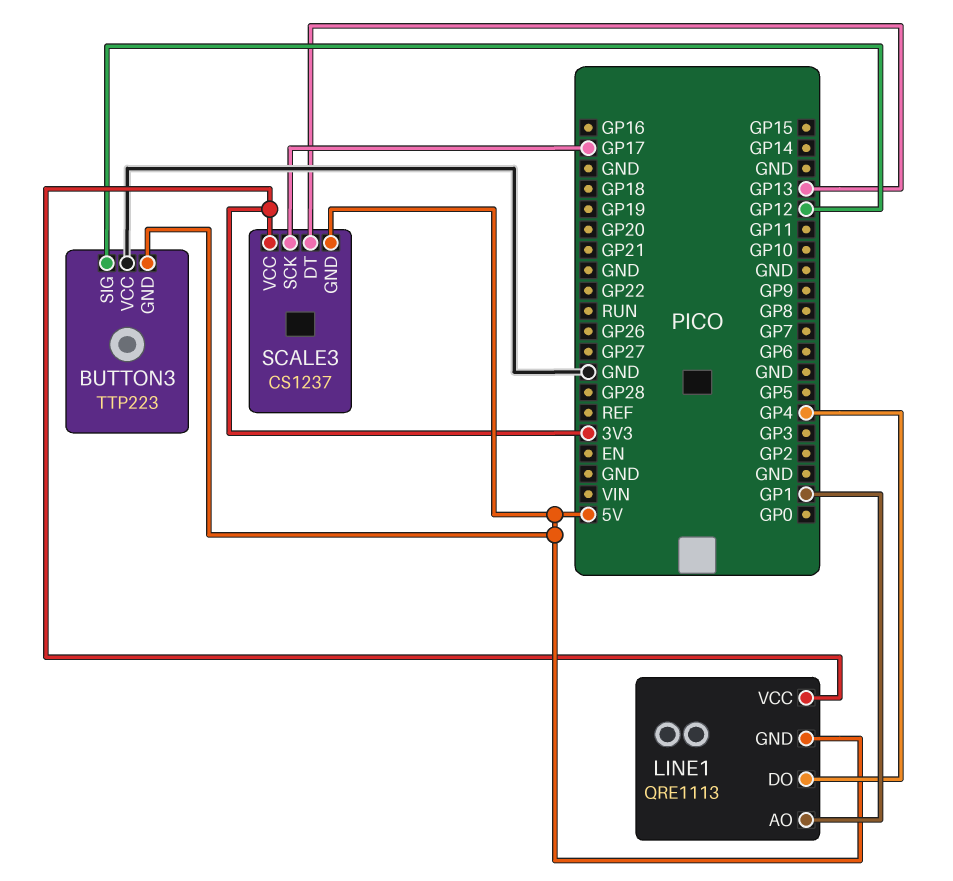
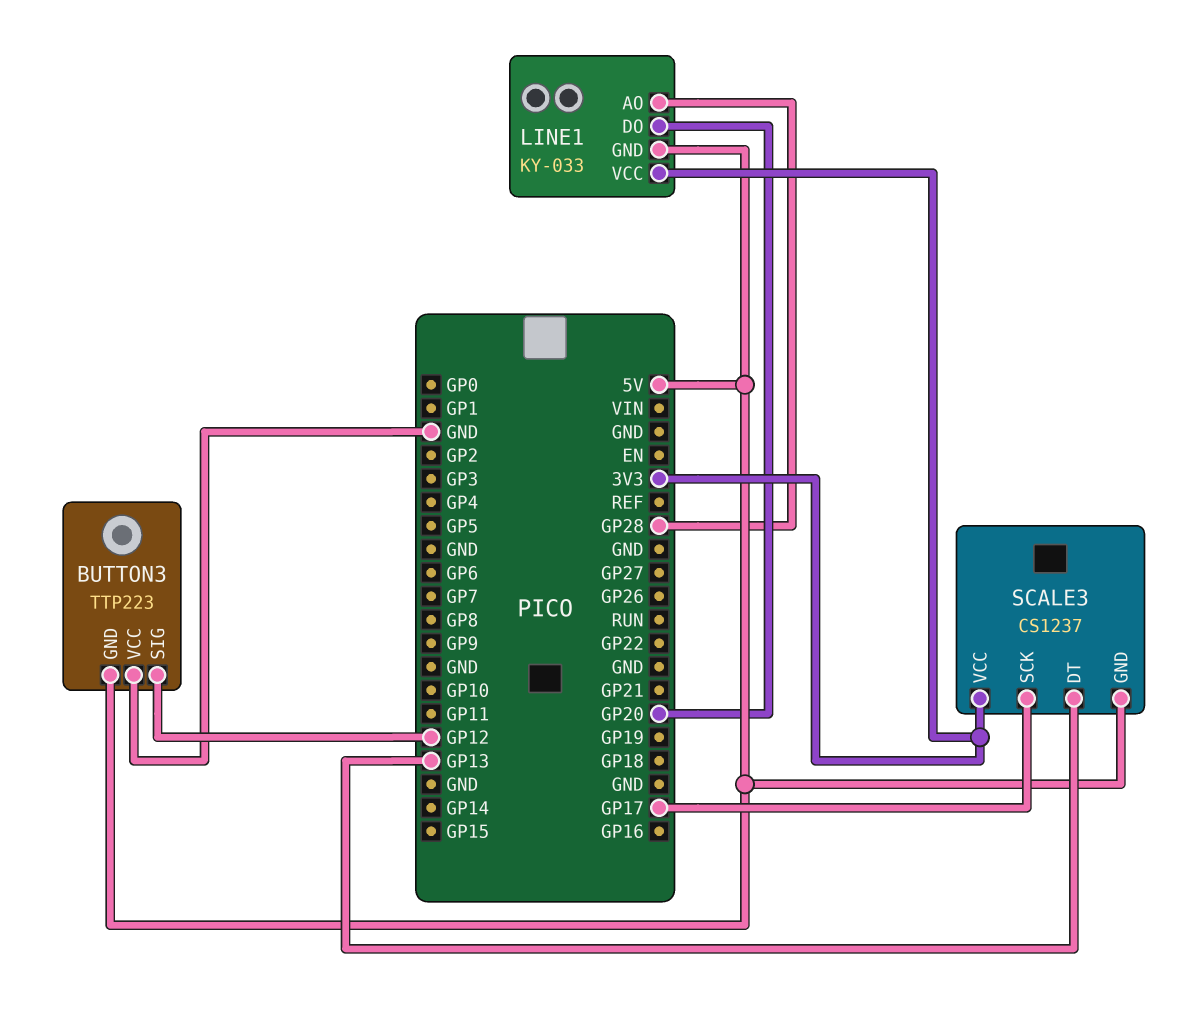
LINE1: QRE1113 -> KY-033
LINE1 pin AO: GP1 -> GP28
LINE1 pin DO: GP4 -> GP20

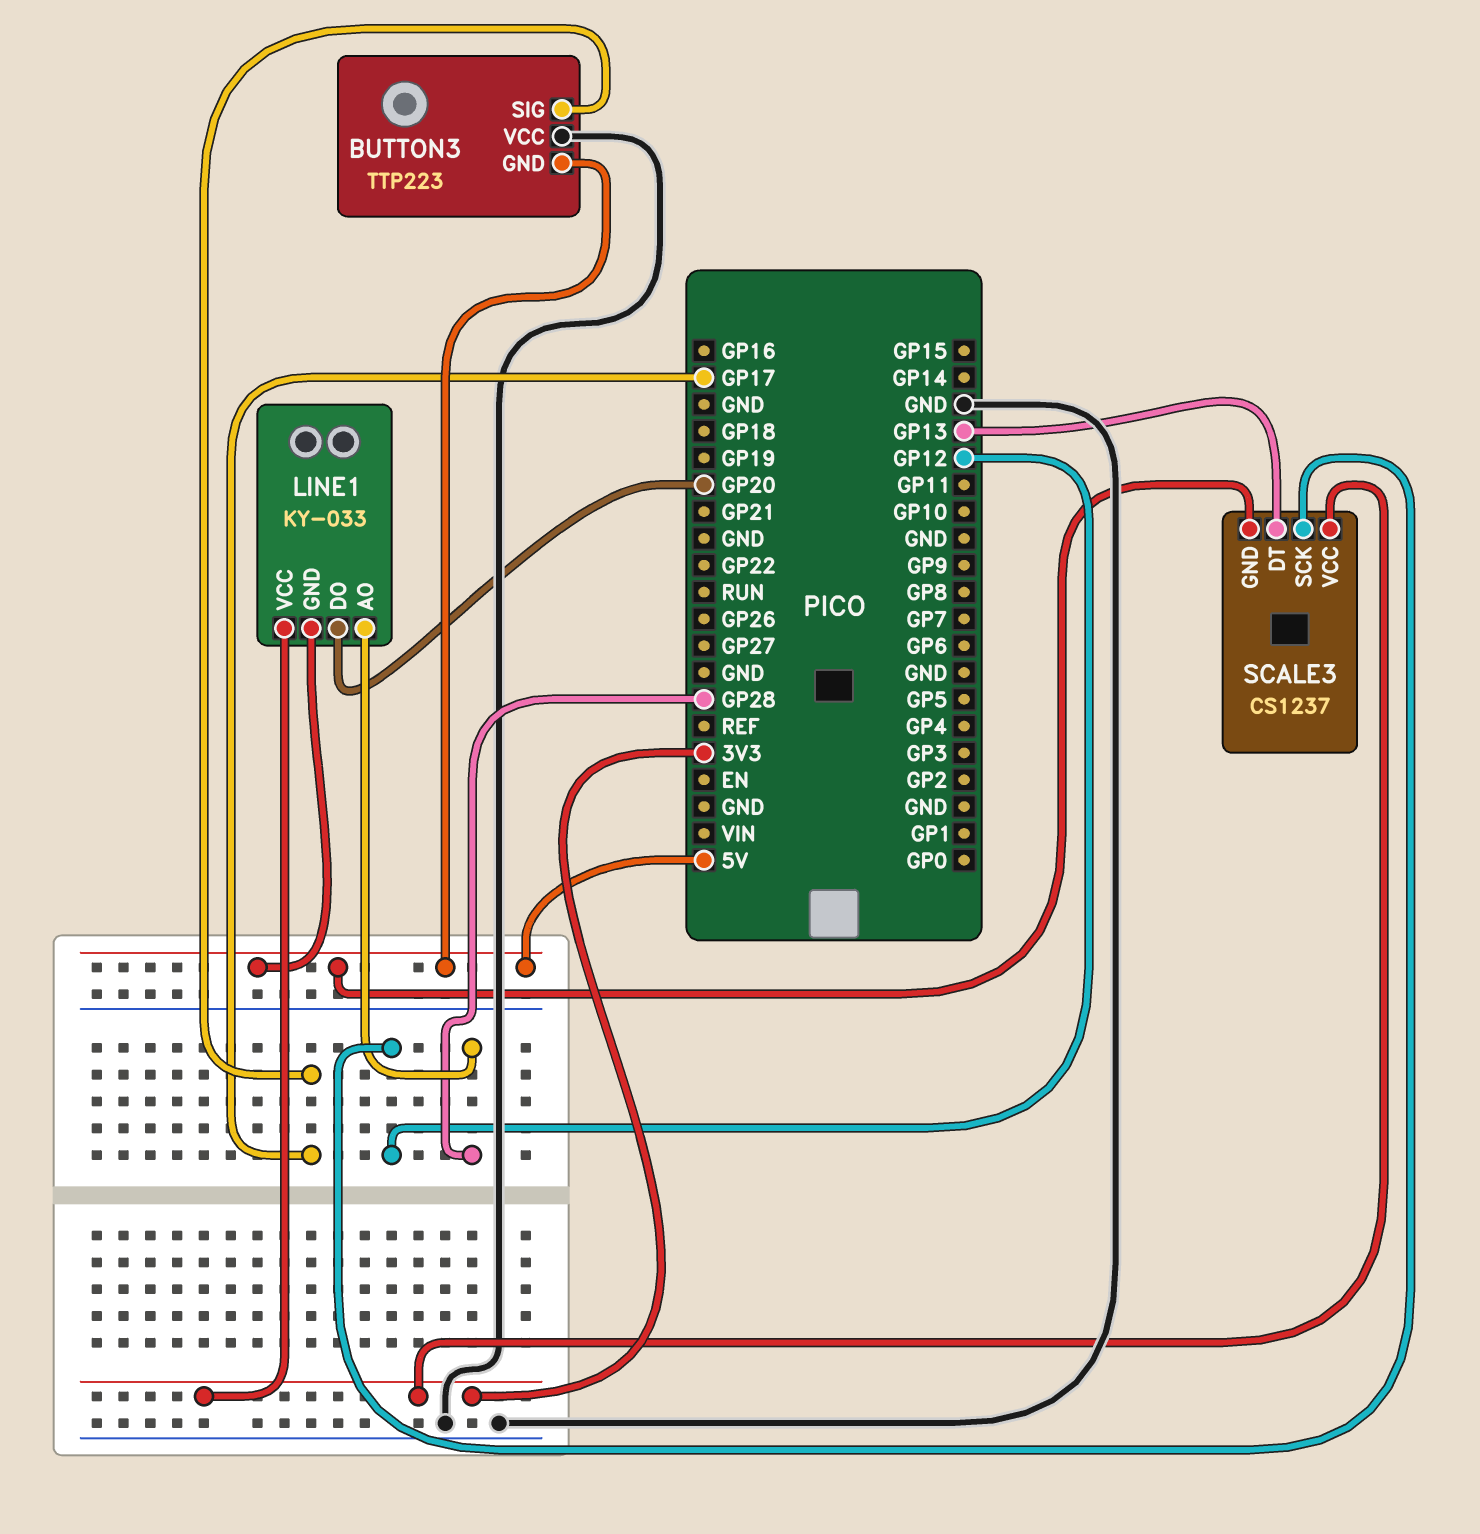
BUTTON3 pin SIG: GP12 -> GP17
SCALE3 pin SCK: GP17 -> GP12

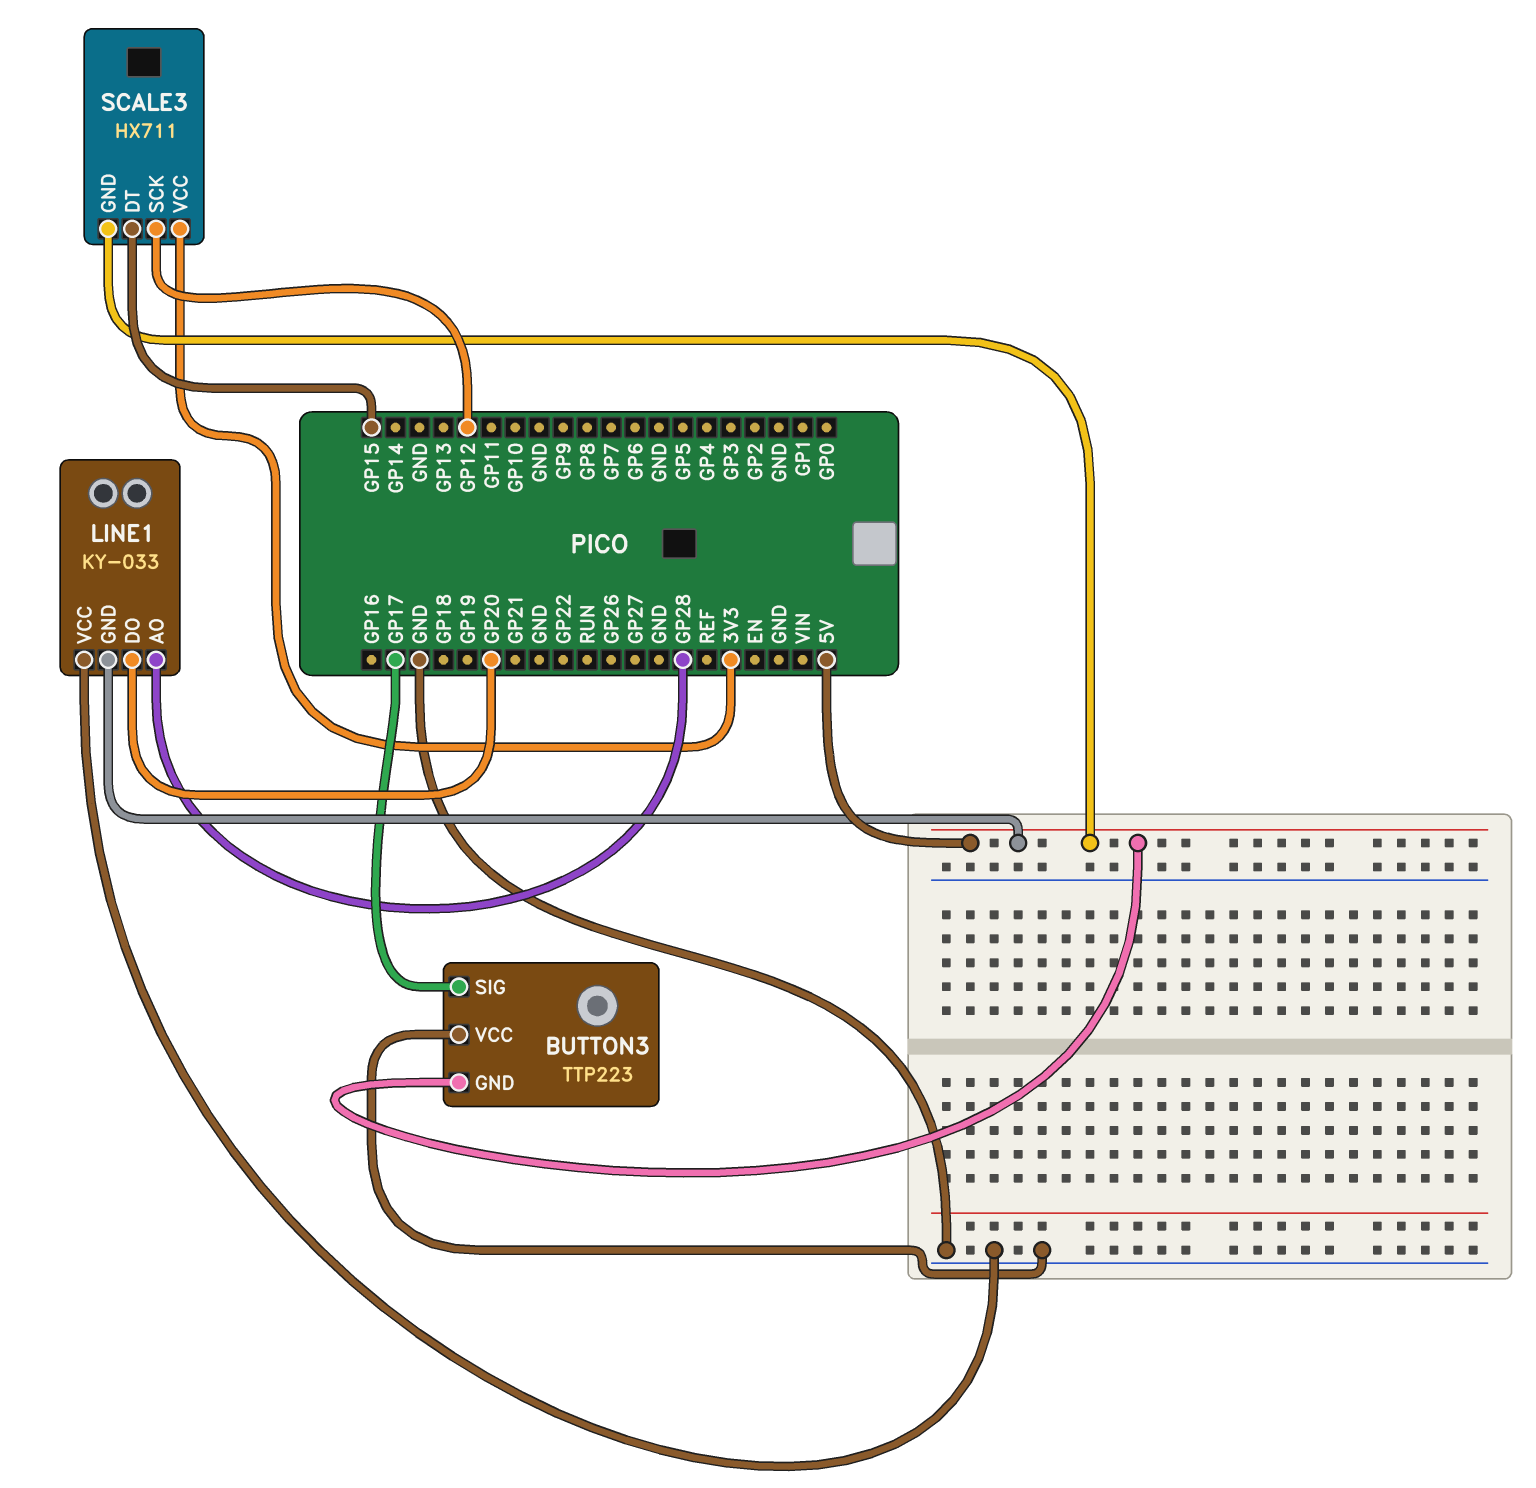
LINE1 pin VCC: 3V3 -> GND
SCALE3: CS1237 -> HX711
SCALE3 pin DT: GP13 -> GP15

